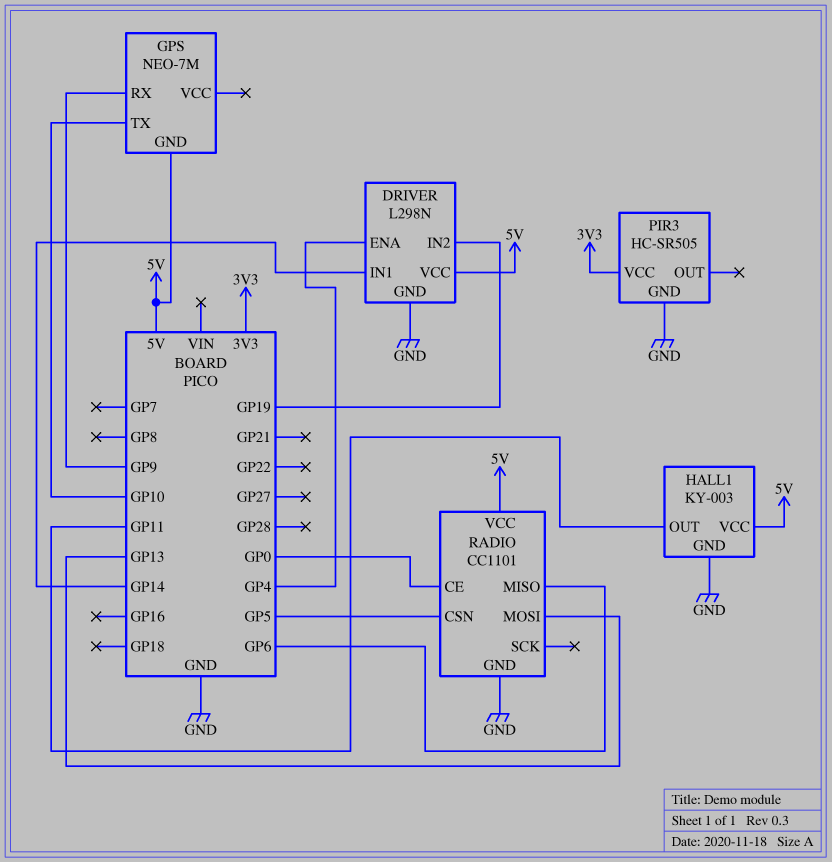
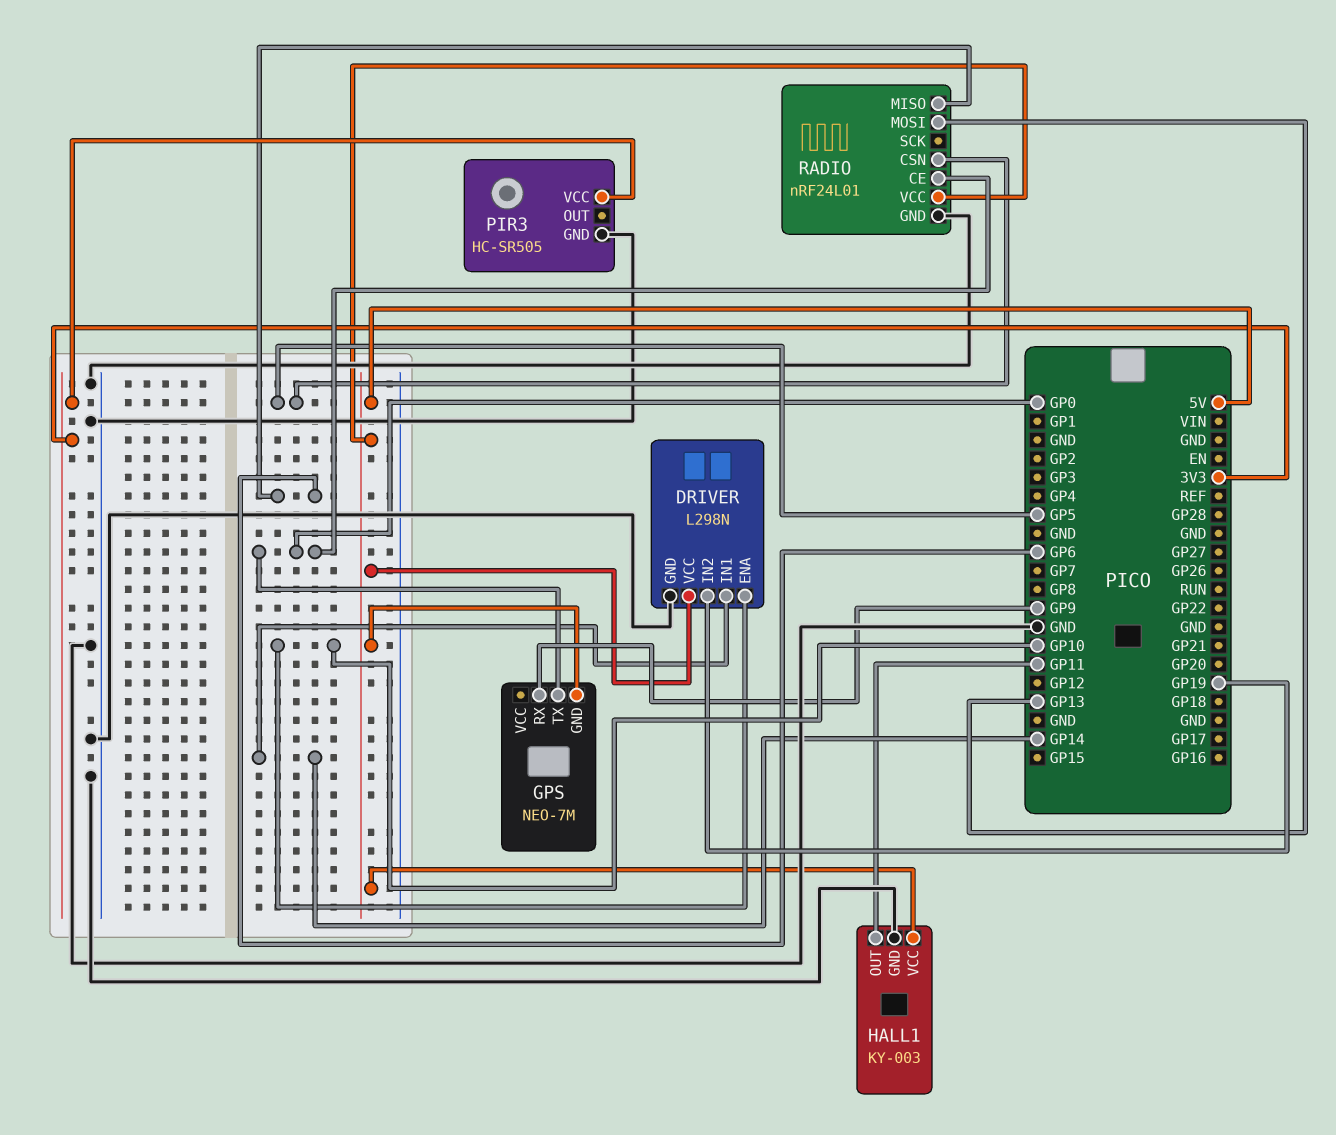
DRIVER pin ENA: GP4 -> GP10
GPS pin TX: GP10 -> GP0
RADIO: CC1101 -> nRF24L01

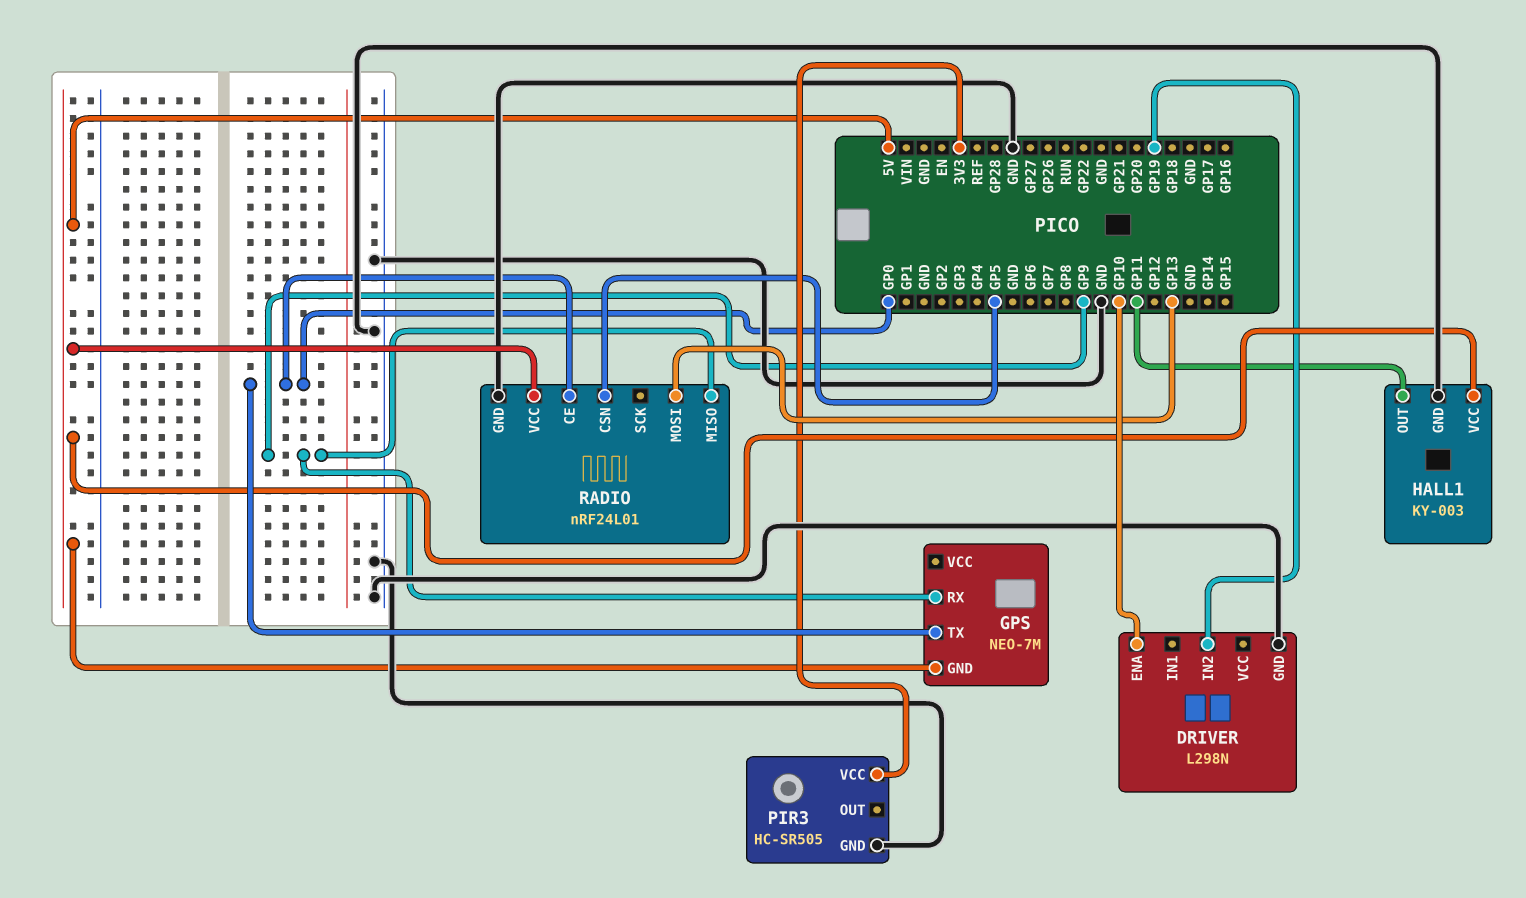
DRIVER pin IN1: GP14 -> none
DRIVER pin VCC: 5V -> none
RADIO pin MISO: GP6 -> GP9

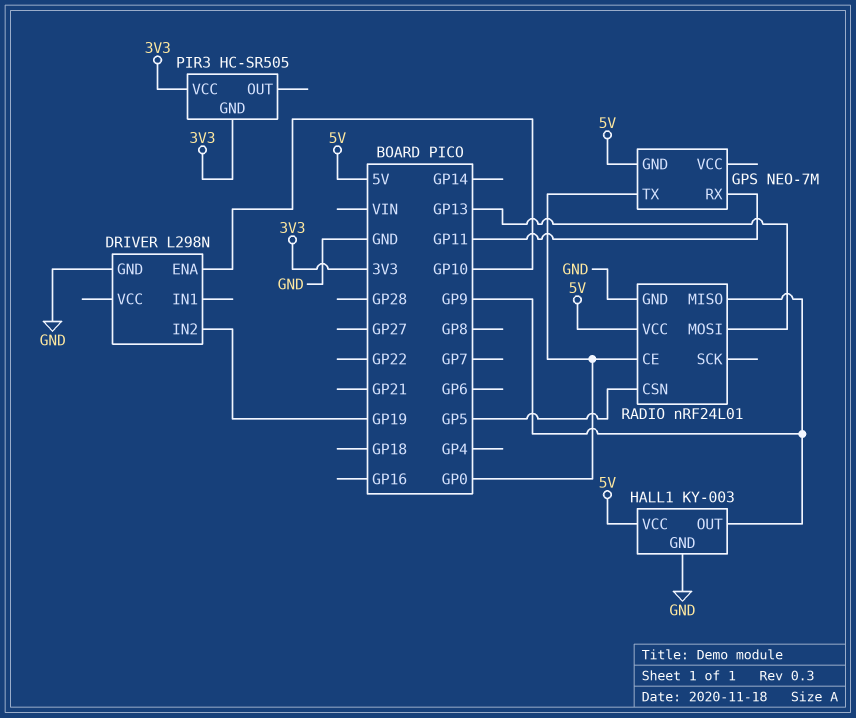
GPS pin RX: GP9 -> GP11
HALL1 pin OUT: GP11 -> GP9
PIR3 pin GND: GND -> 3V3

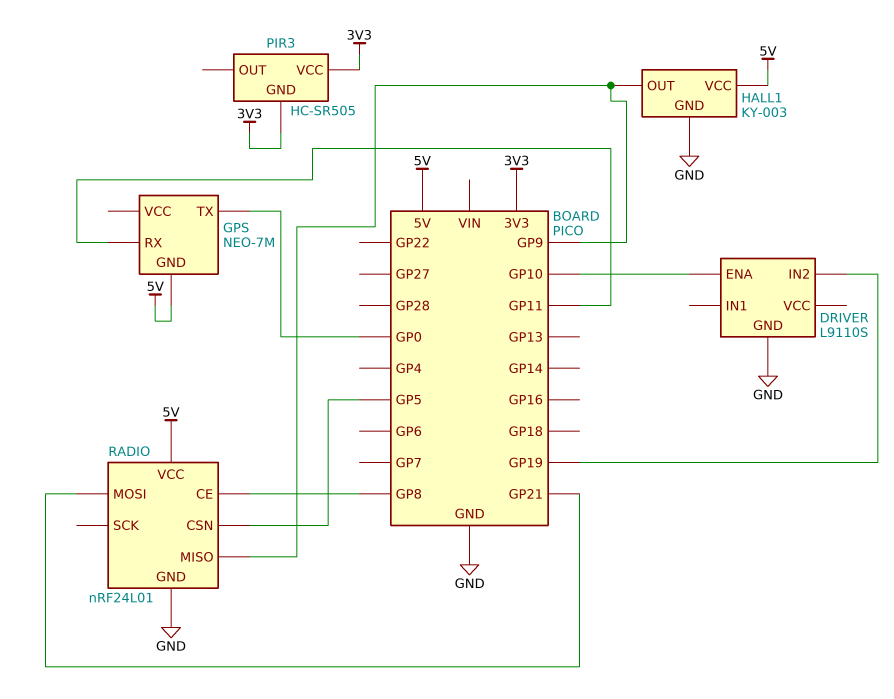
DRIVER: L298N -> L9110S
RADIO pin CE: GP0 -> GP8
RADIO pin MOSI: GP13 -> GP21

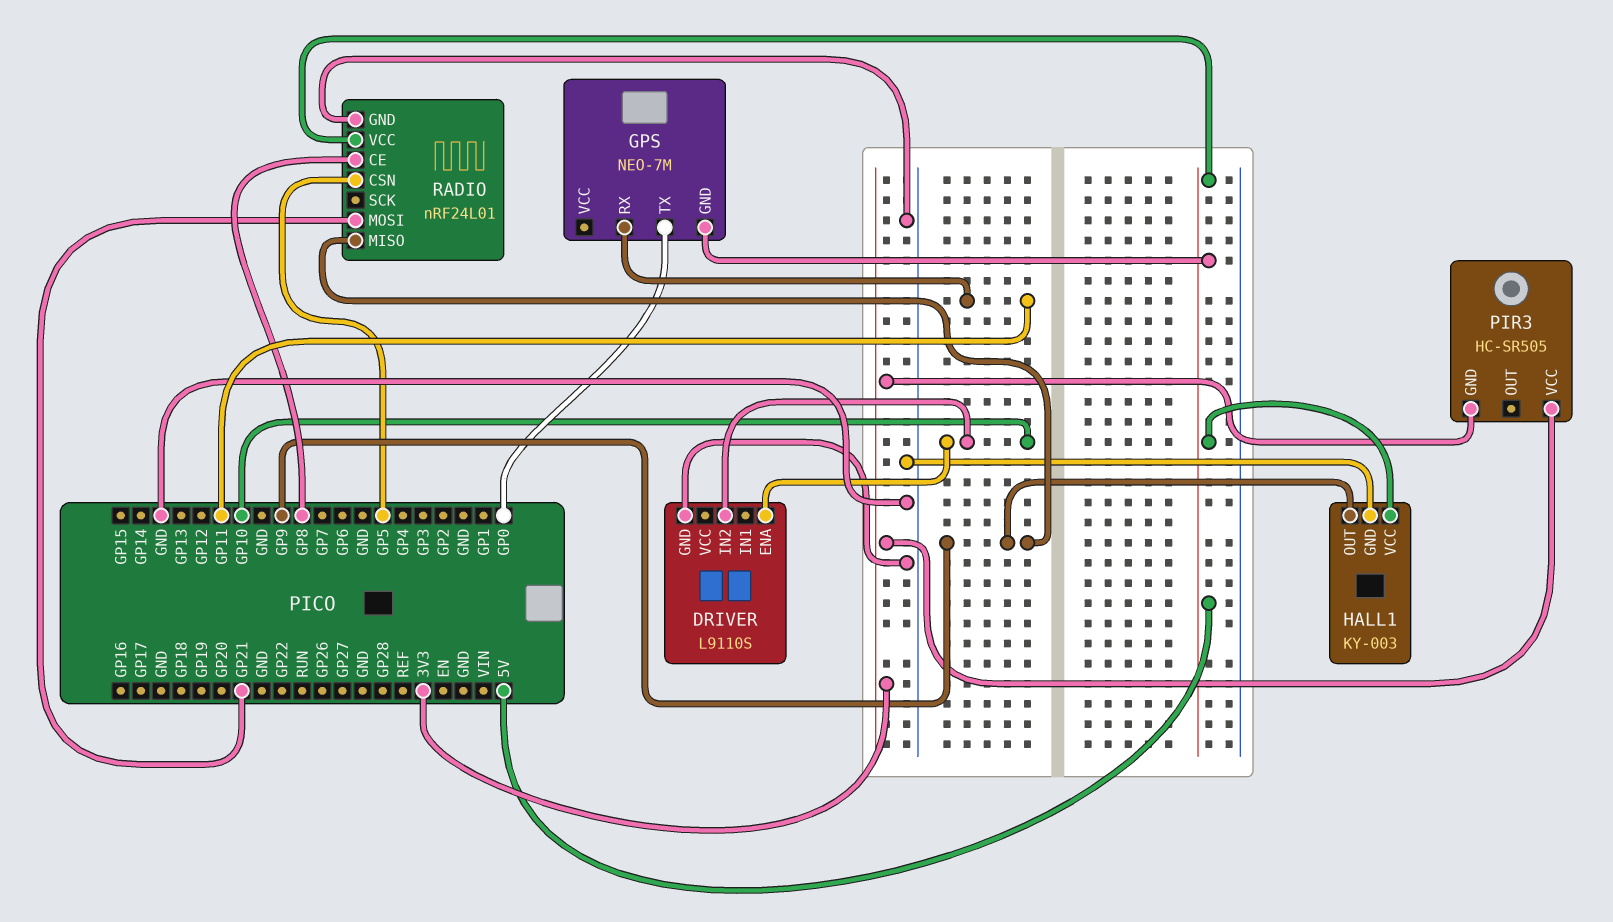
DRIVER pin IN2: GP19 -> GP10

